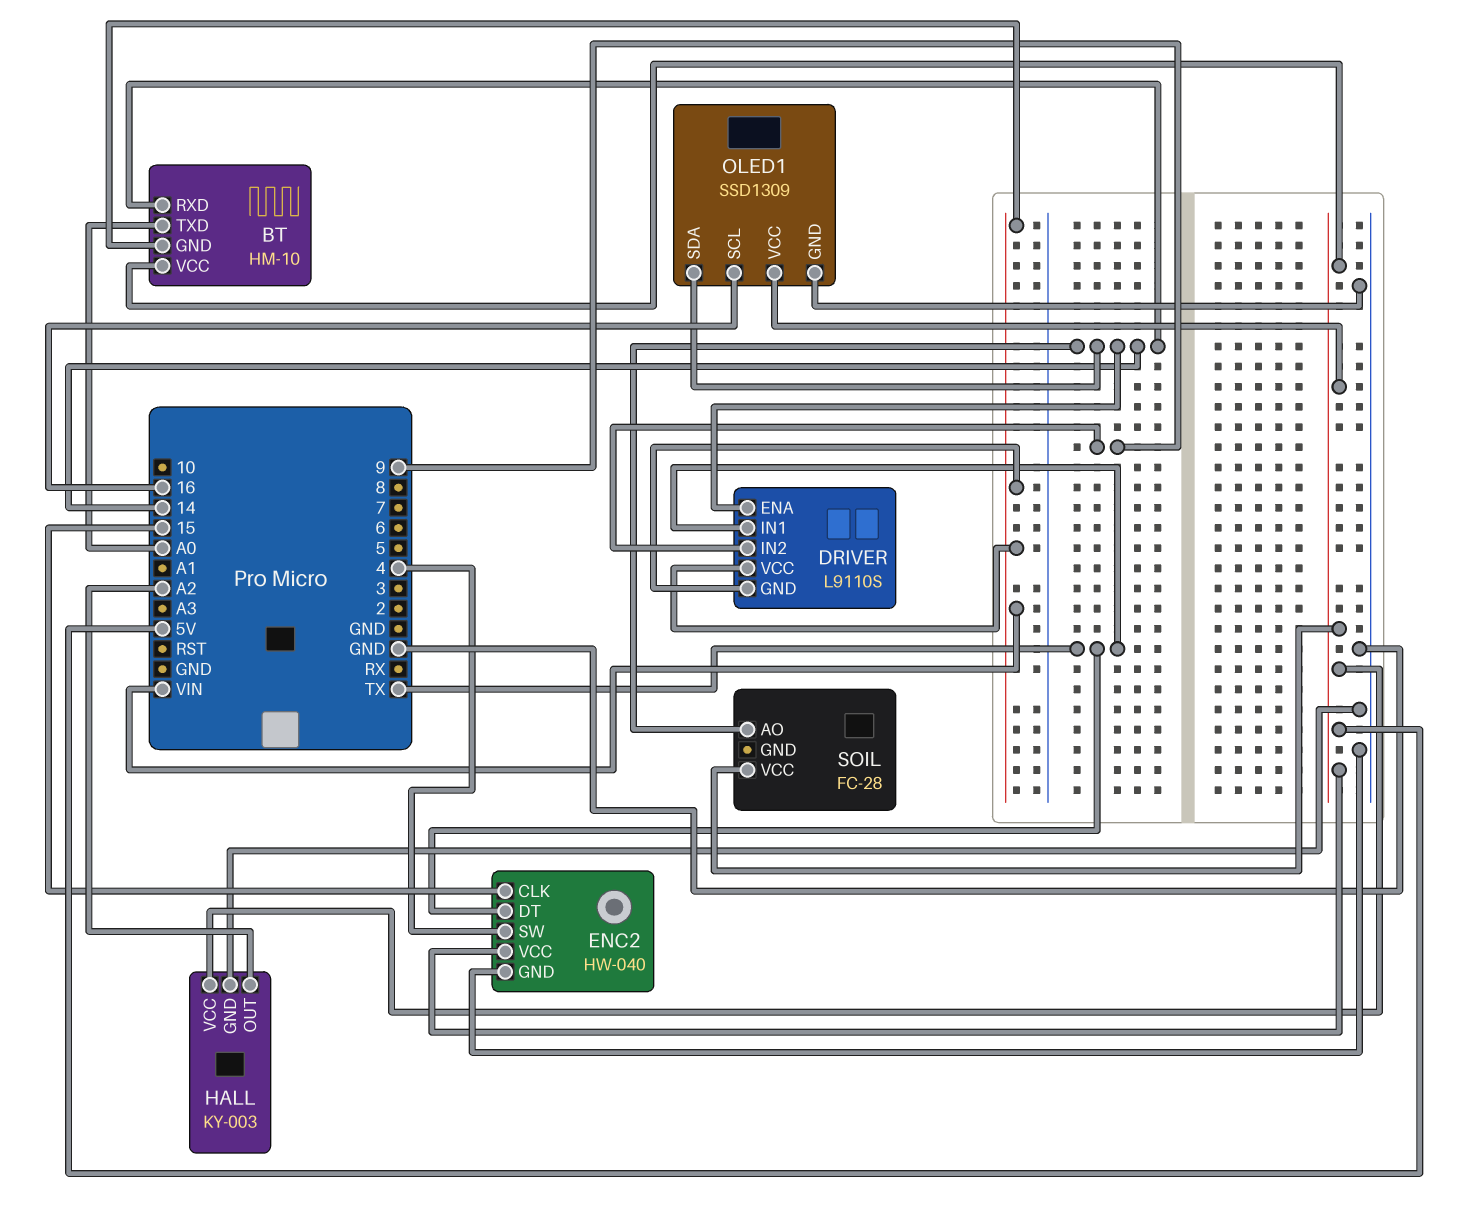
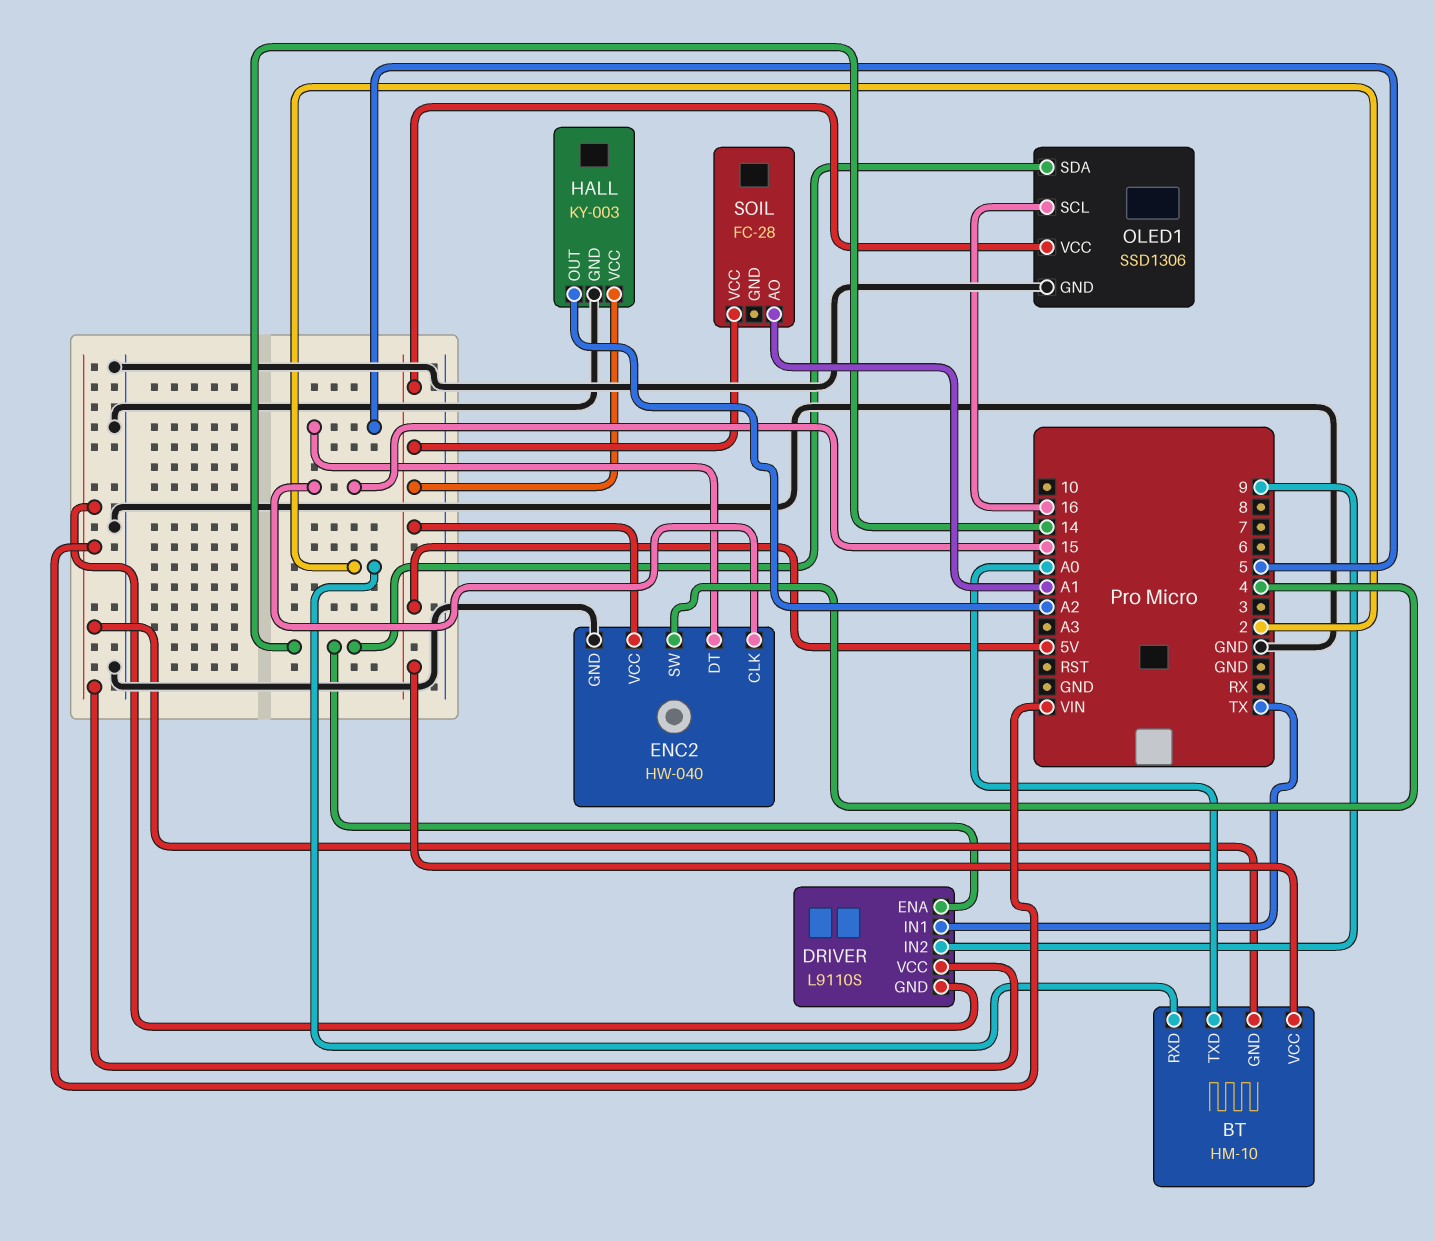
BT pin RXD: 14 -> 2
ENC2 pin DT: TX -> 5
OLED1: SSD1309 -> SSD1306
SOIL pin AO: 14 -> A1

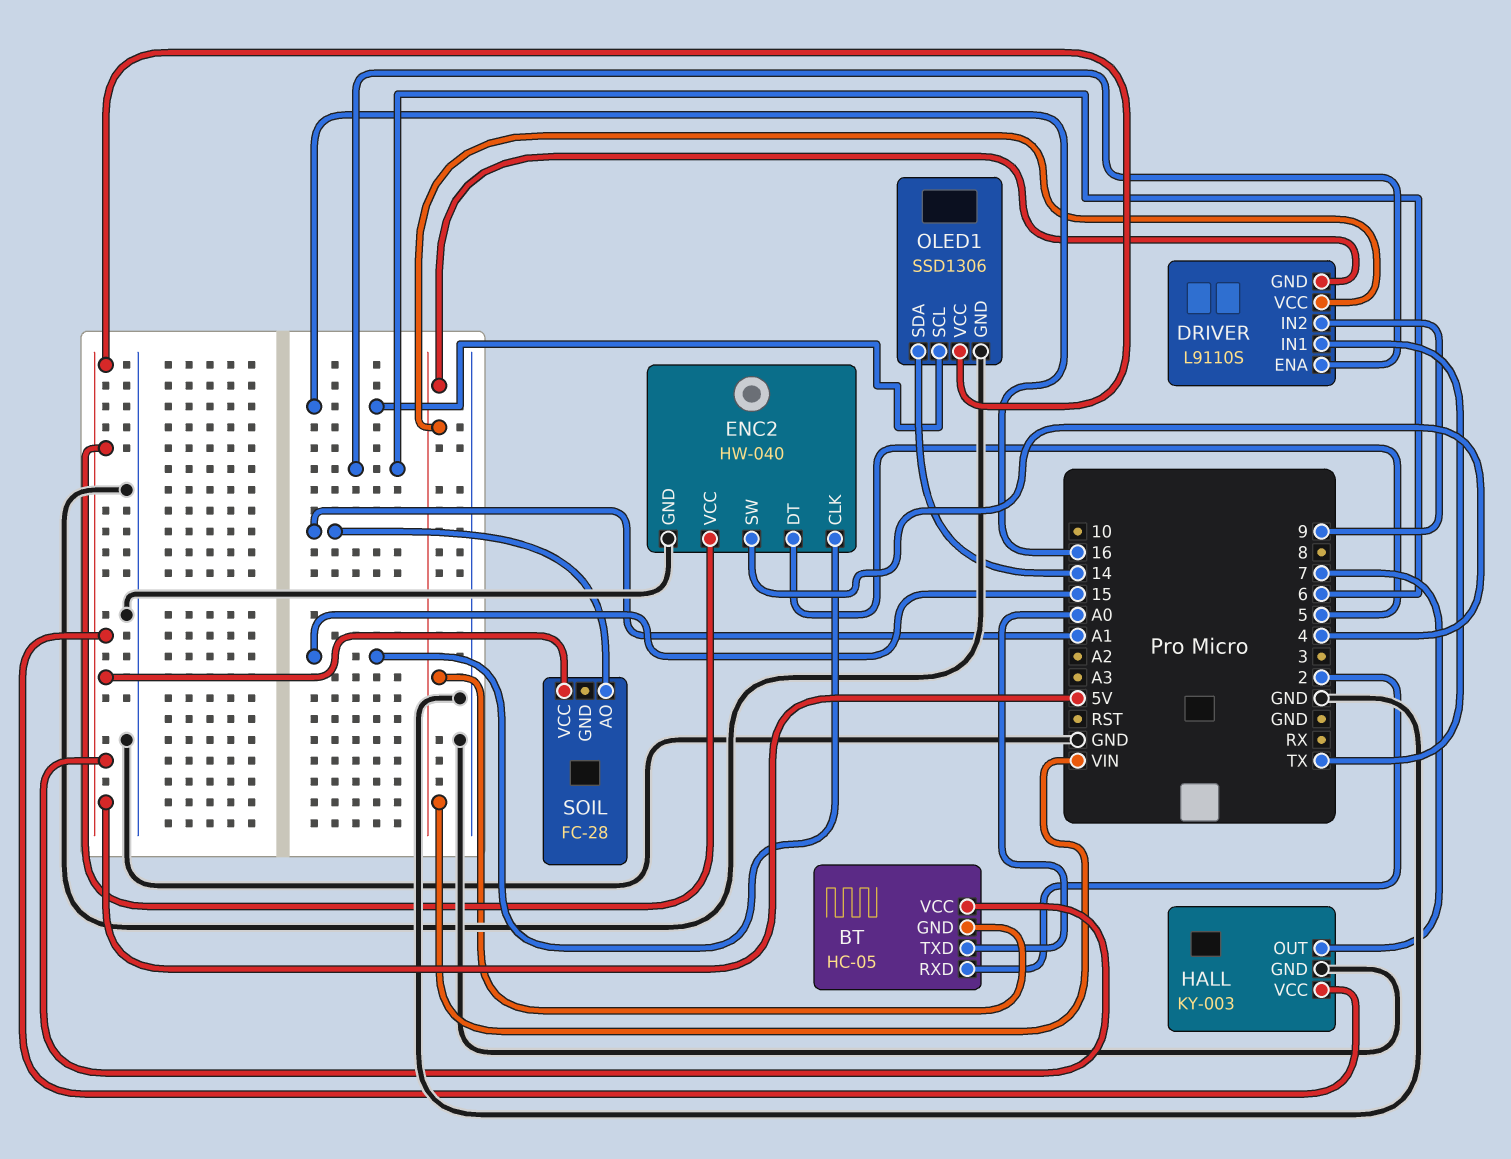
BT: HM-10 -> HC-05
DRIVER pin ENA: 14 -> 6
HALL pin OUT: A2 -> 7

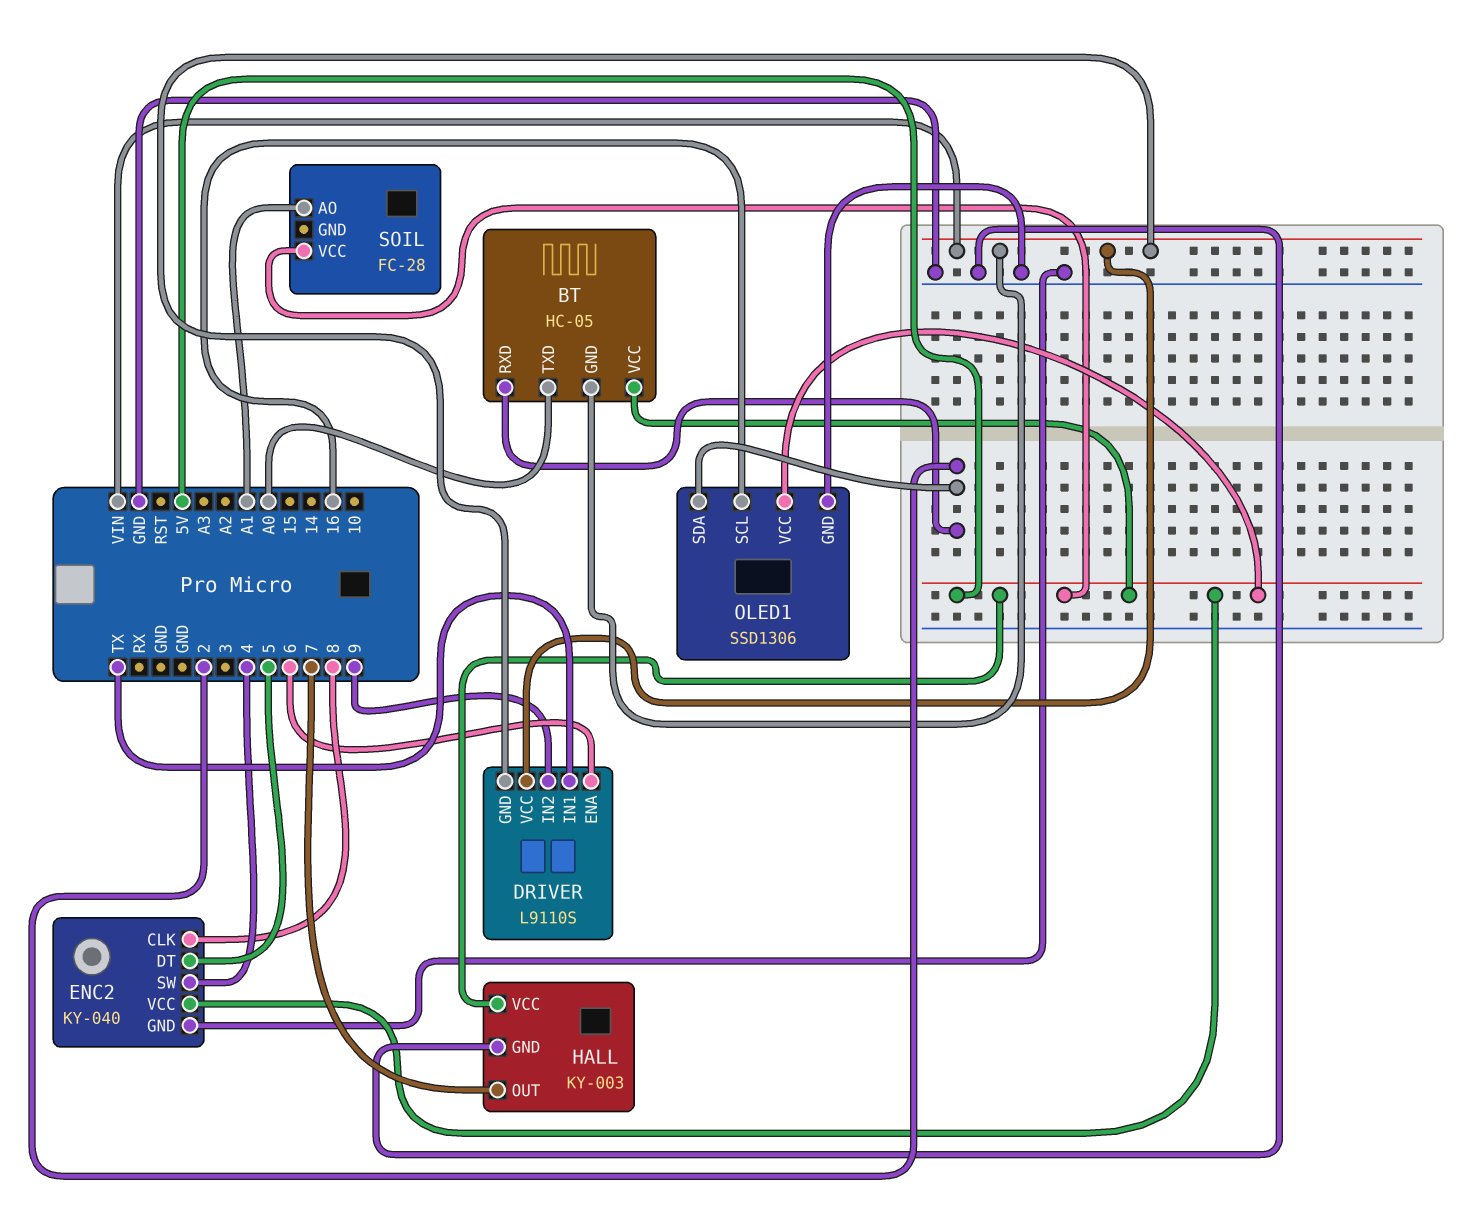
ENC2: HW-040 -> KY-040
ENC2 pin CLK: 15 -> 8
OLED1 pin SDA: 14 -> 2

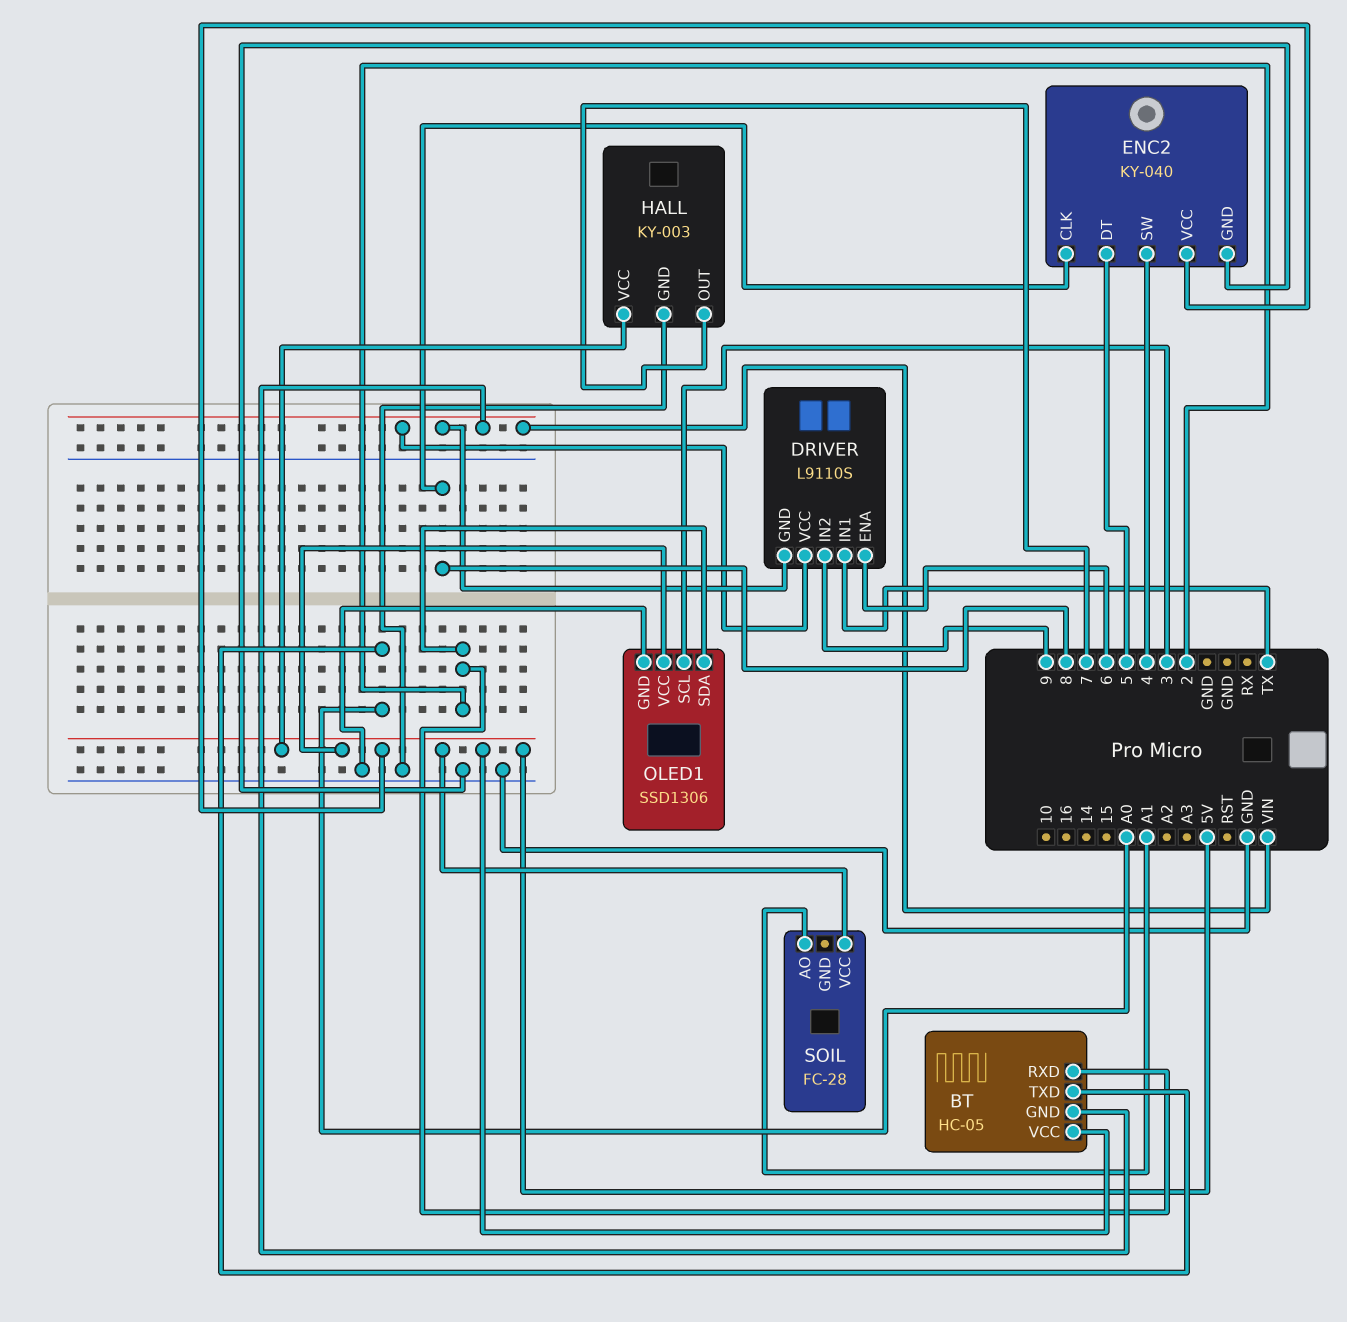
OLED1 pin SCL: 16 -> 3

